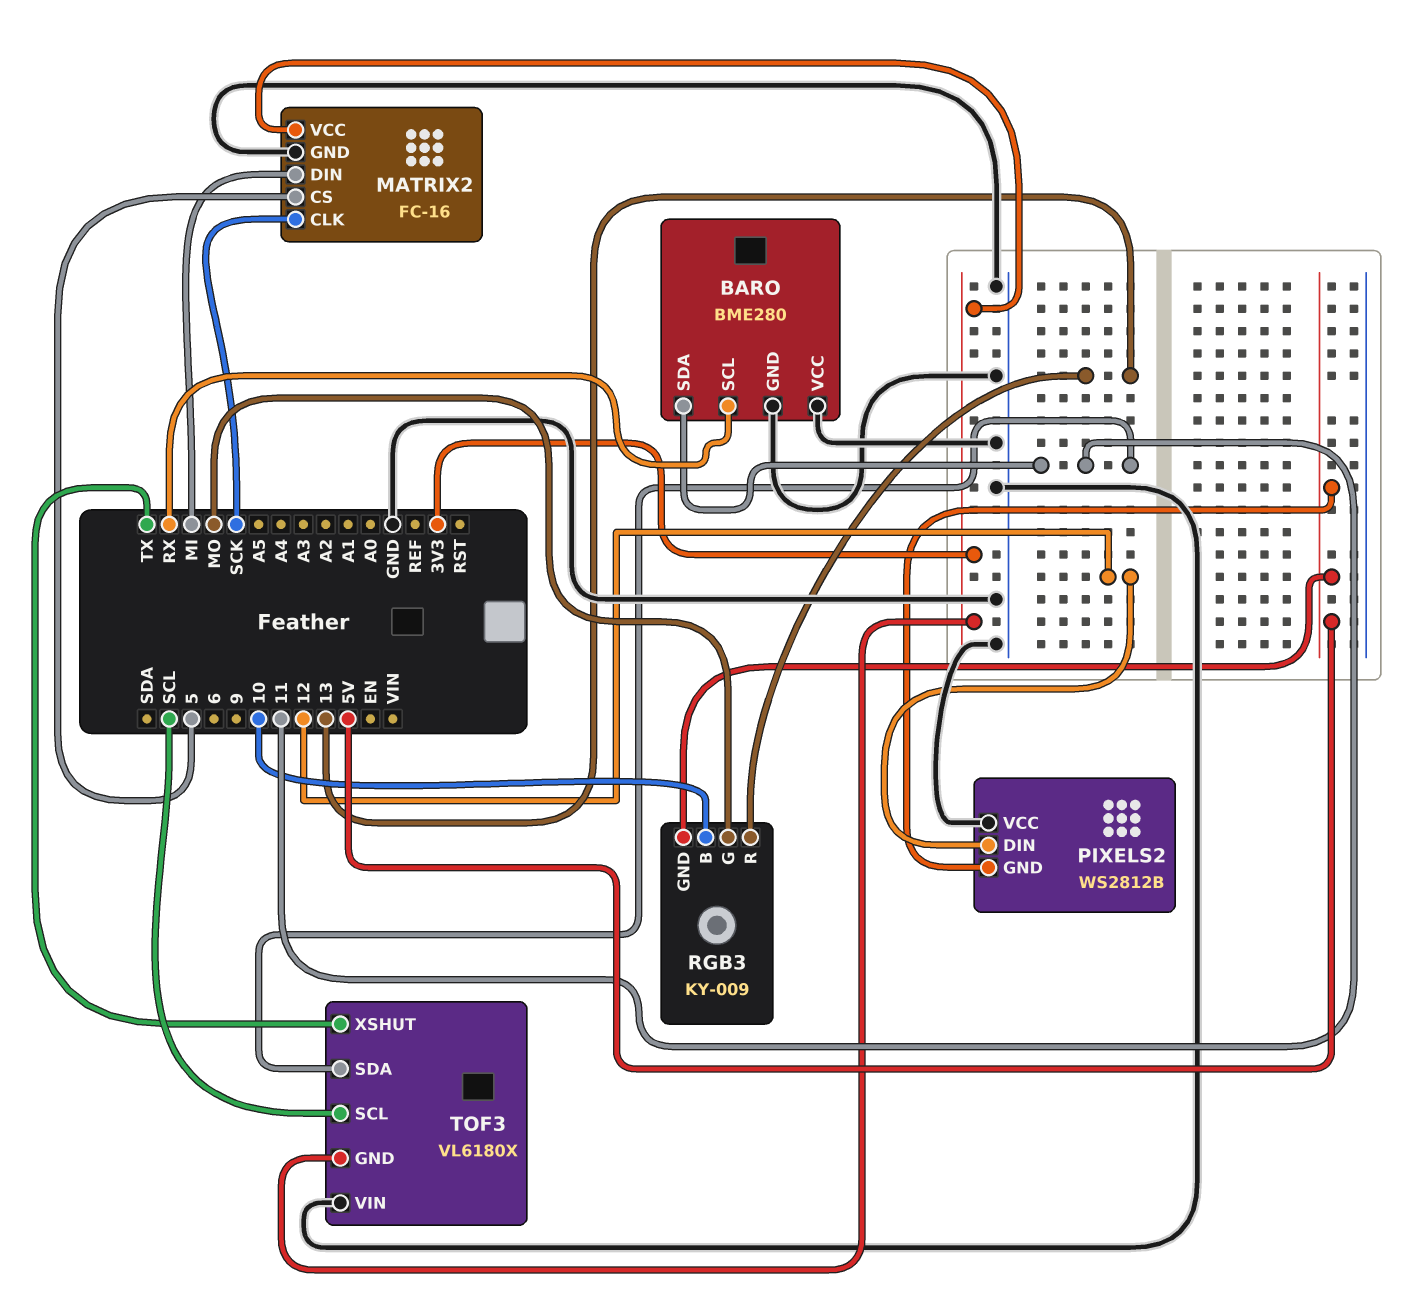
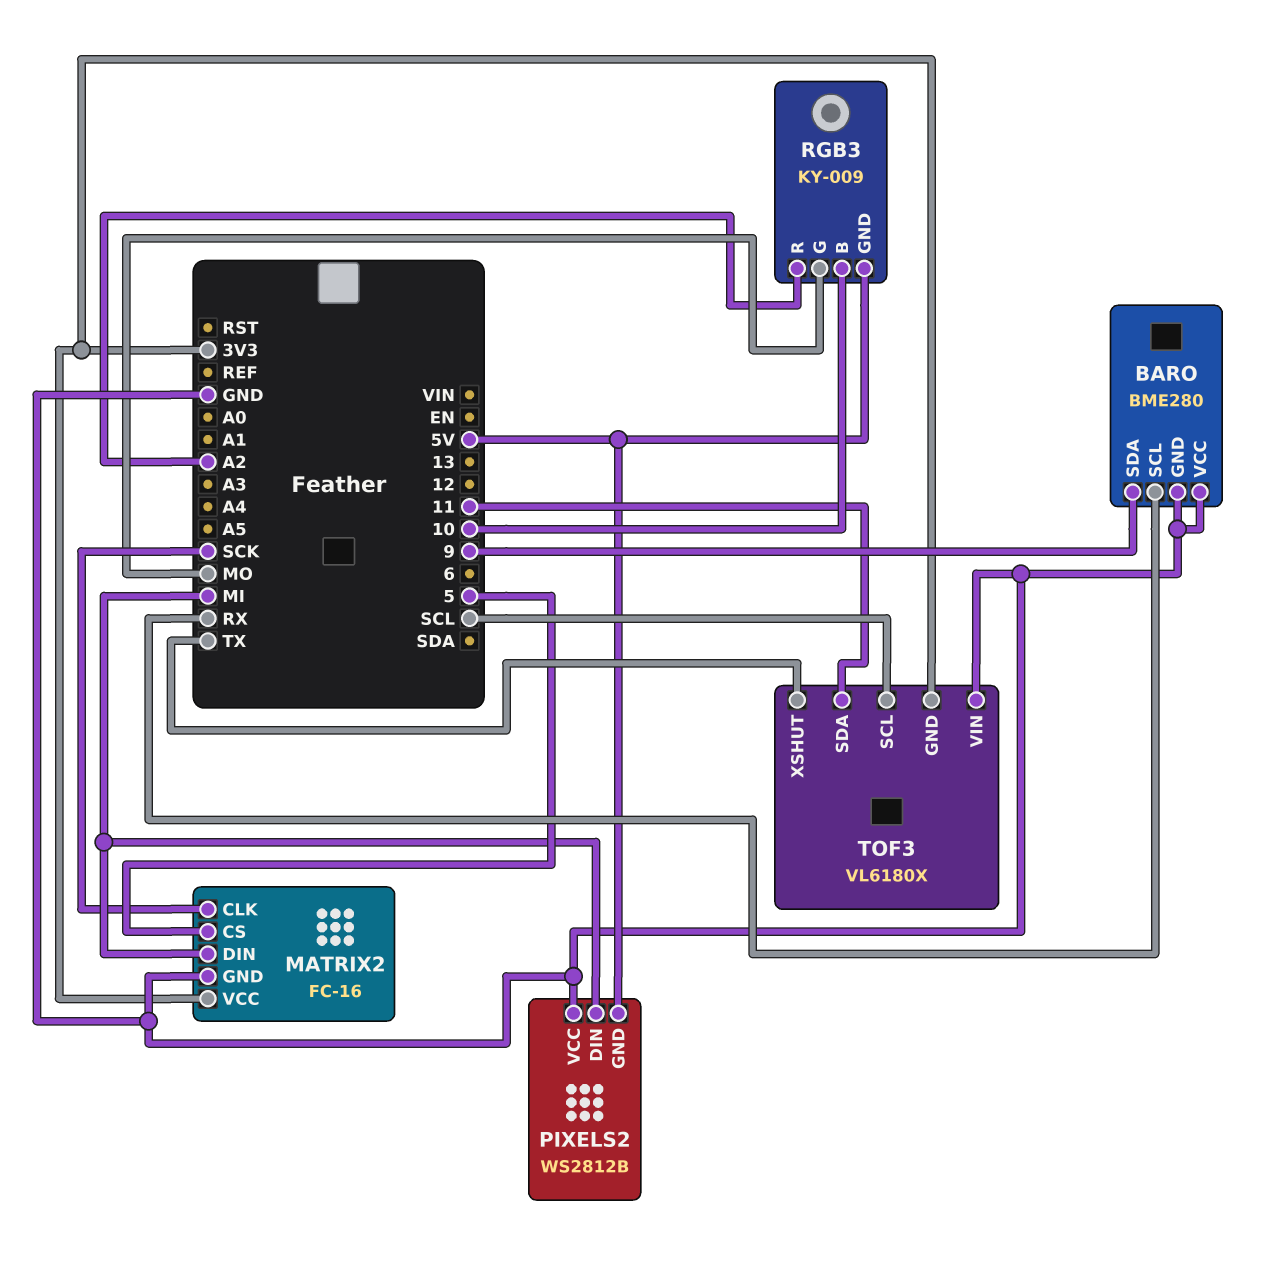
BARO pin SDA: 11 -> 9
PIXELS2 pin DIN: 12 -> MI
RGB3 pin R: 13 -> A2

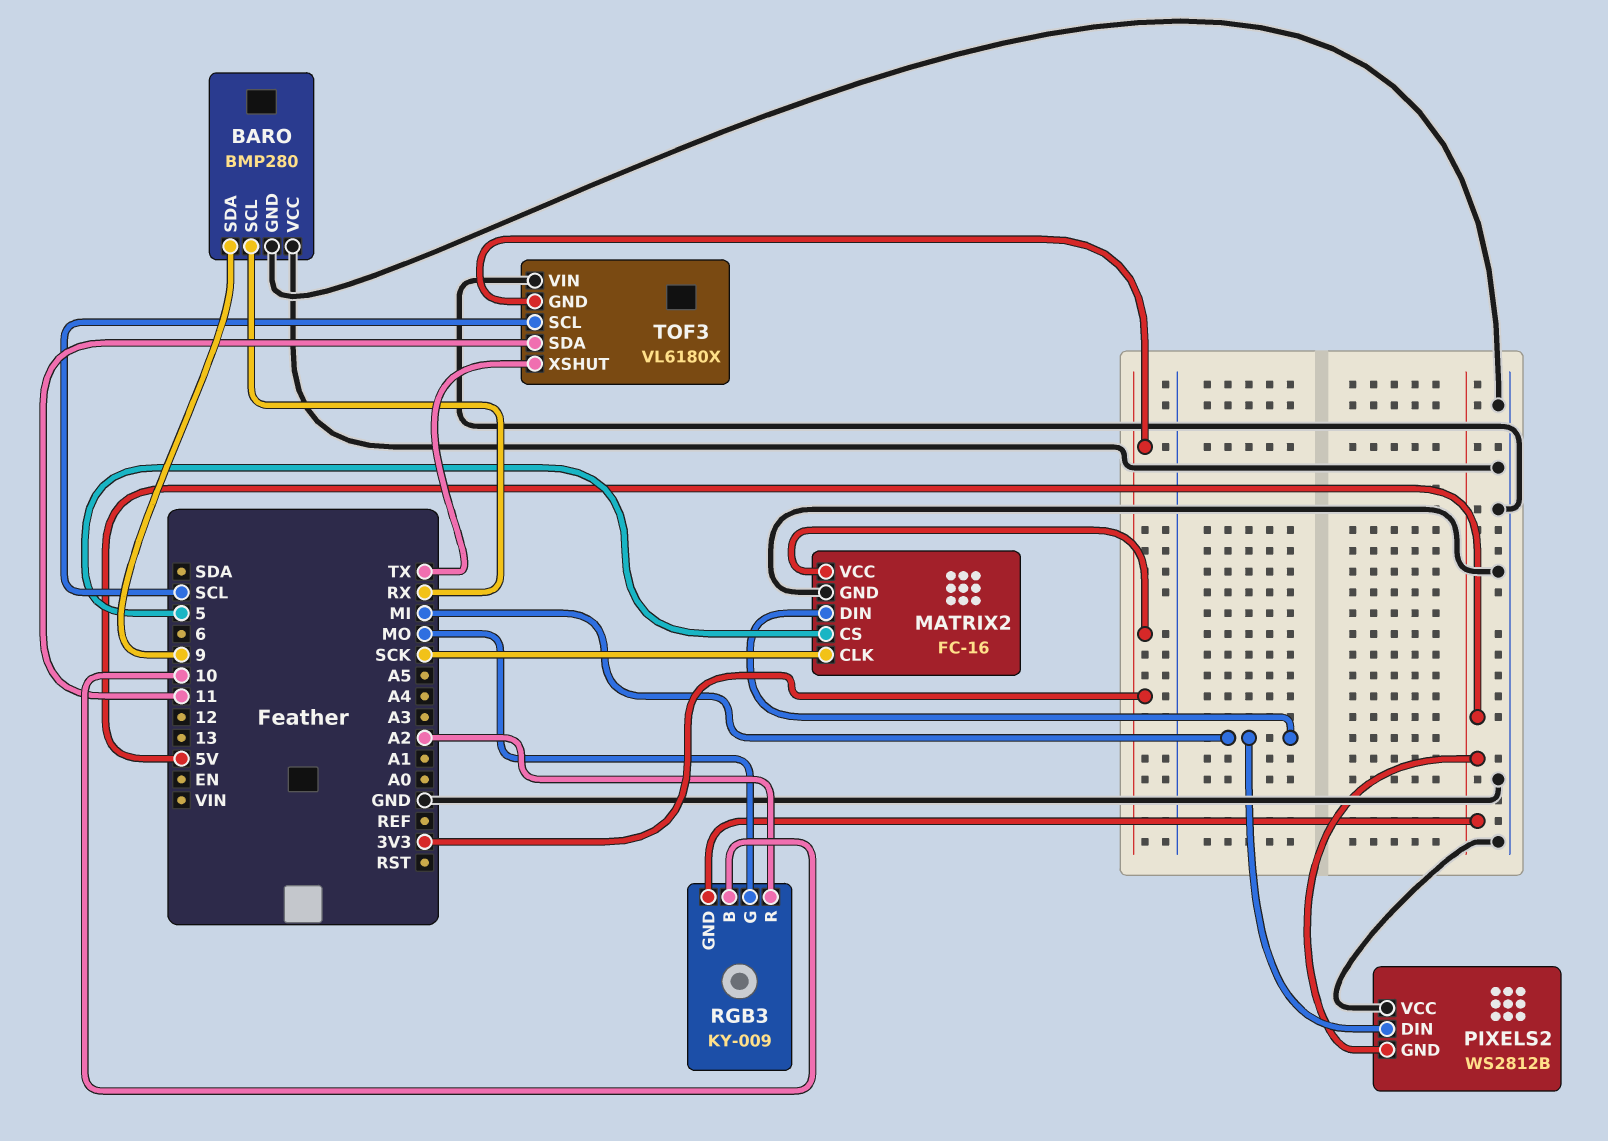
BARO: BME280 -> BMP280

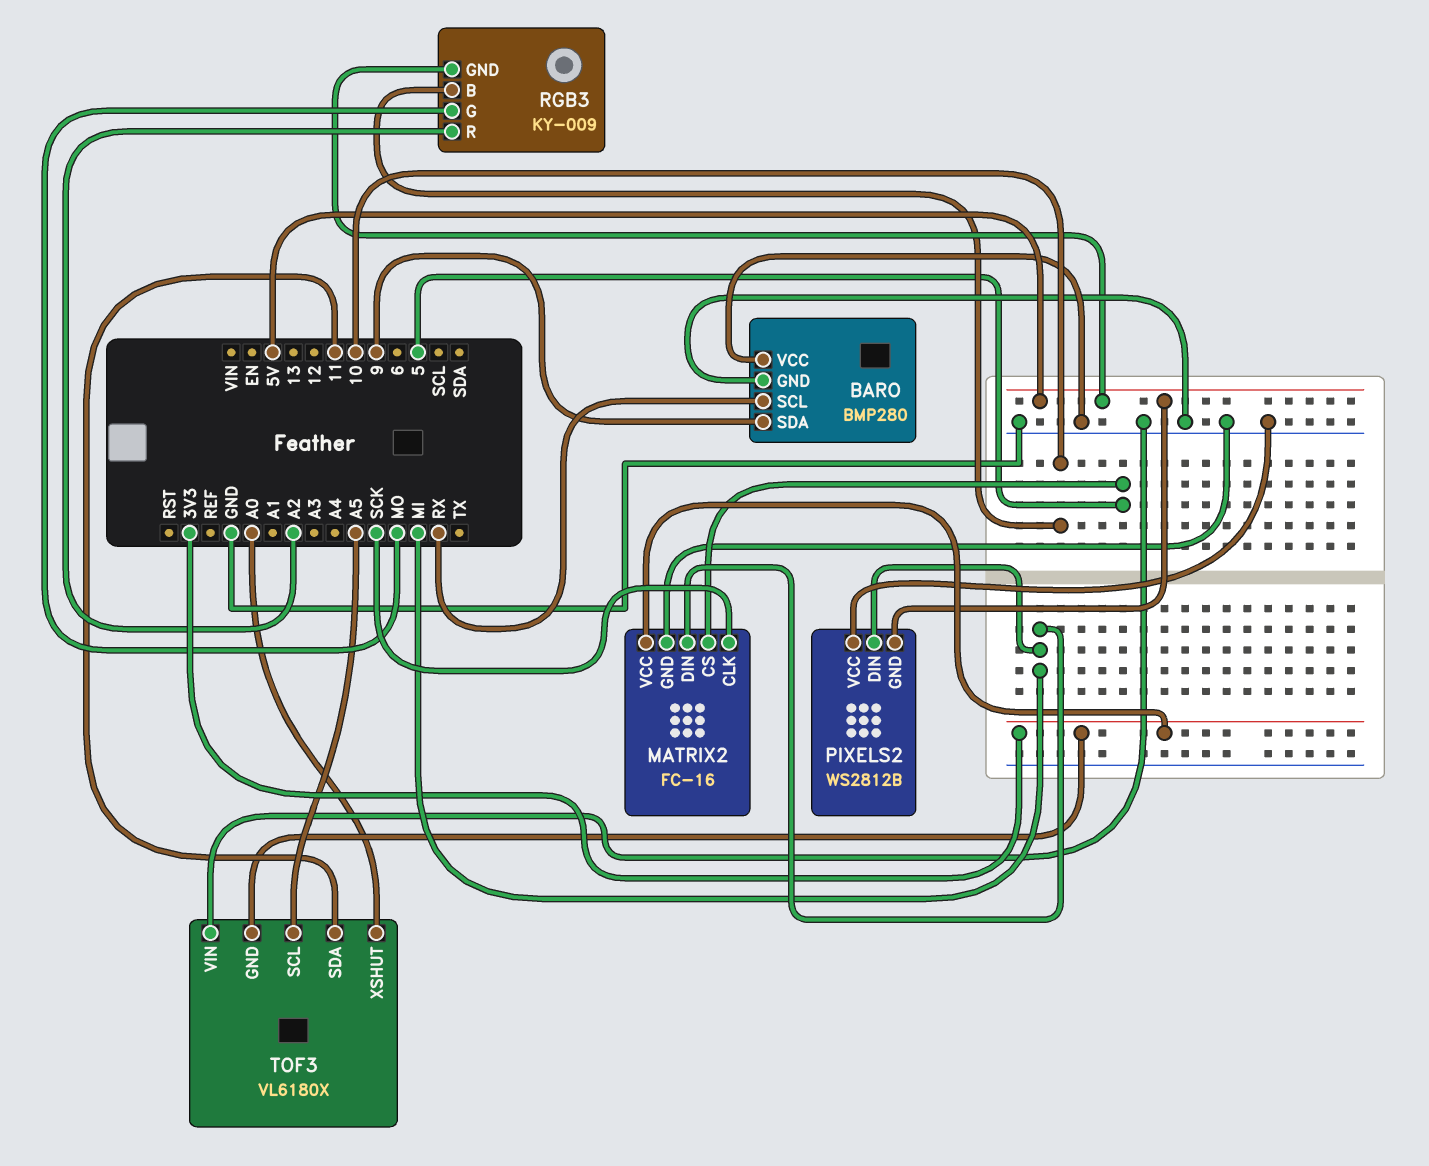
TOF3 pin SCL: SCL -> A5
TOF3 pin XSHUT: TX -> A0

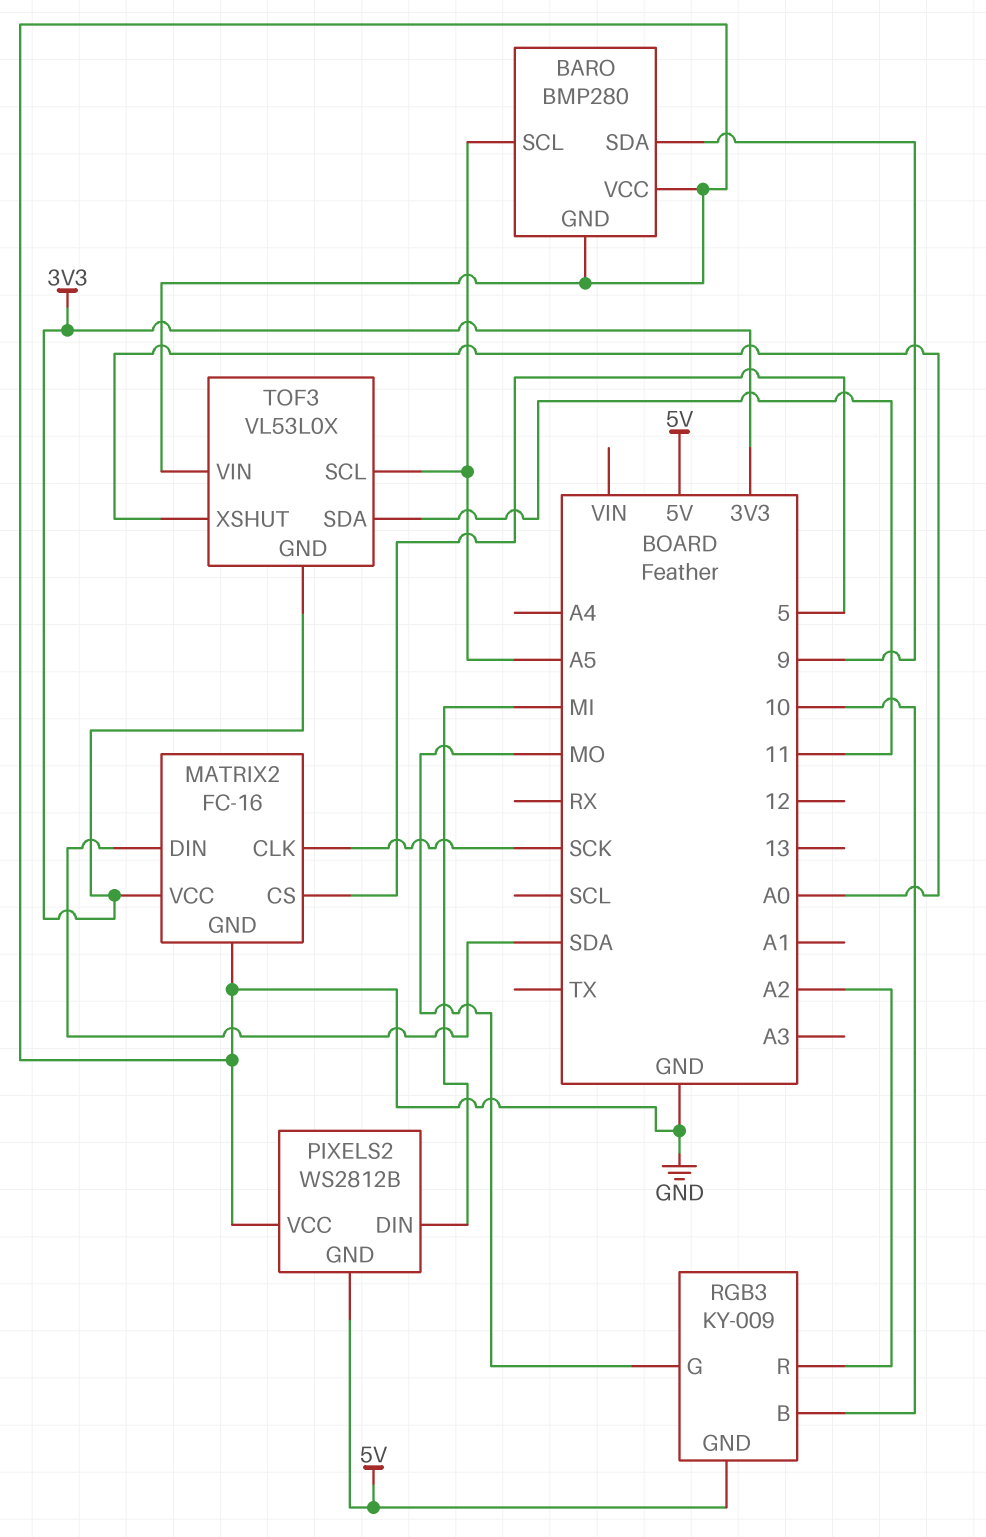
BARO pin SCL: RX -> A5
MATRIX2 pin DIN: MI -> SDA
TOF3: VL6180X -> VL53L0X

